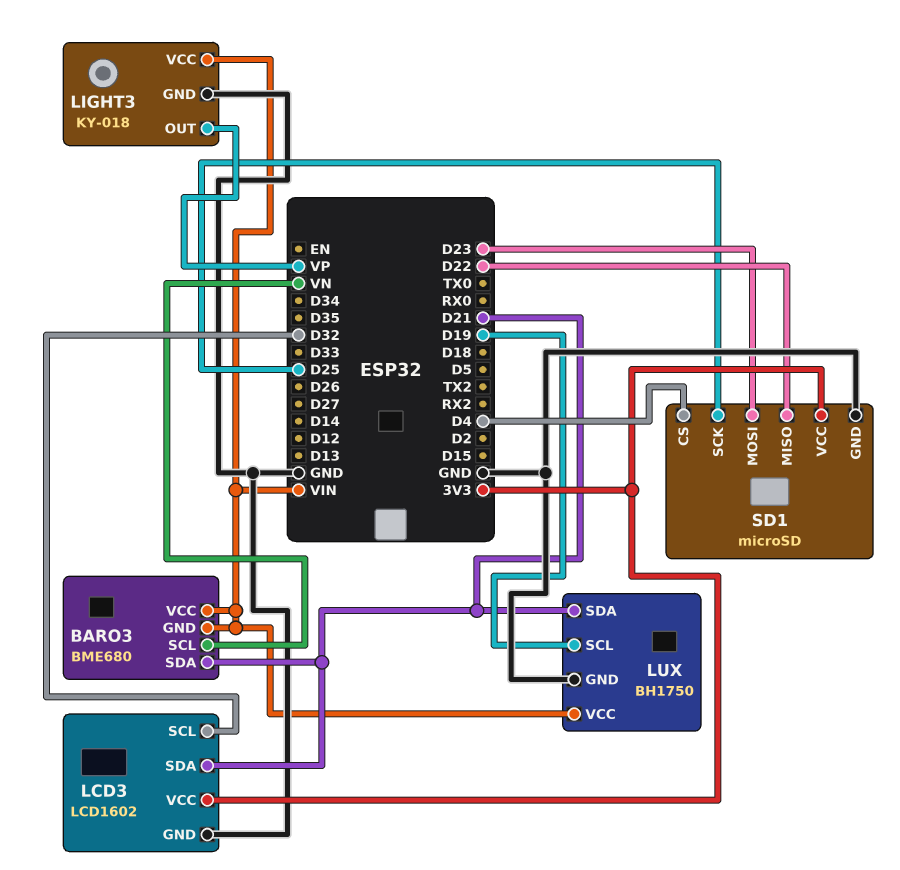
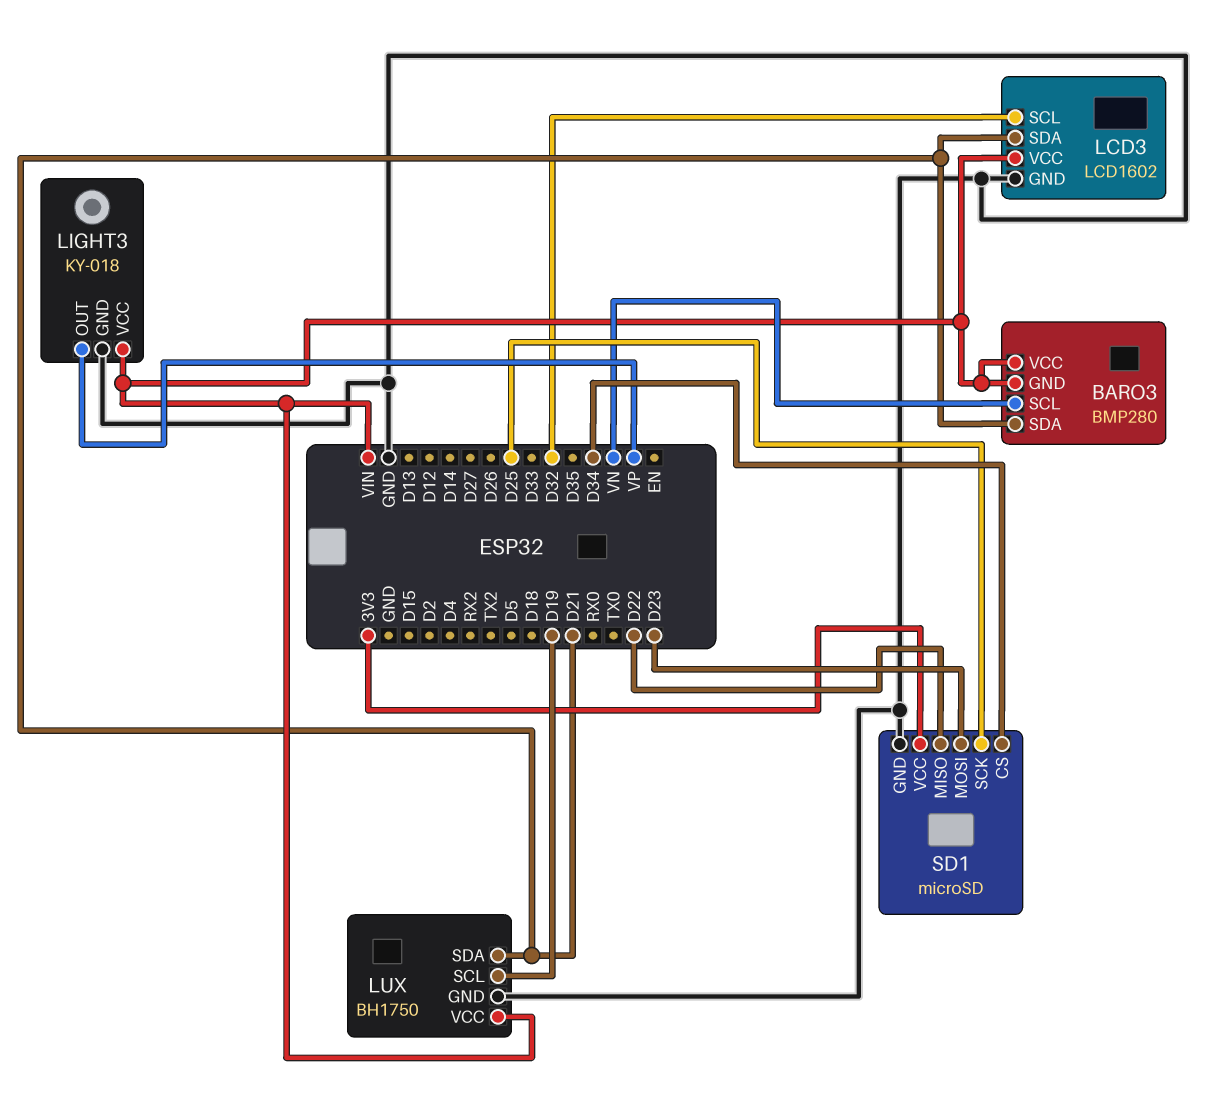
BARO3: BME680 -> BMP280
LCD3 pin VCC: 3V3 -> VIN
SD1 pin CS: D4 -> D34

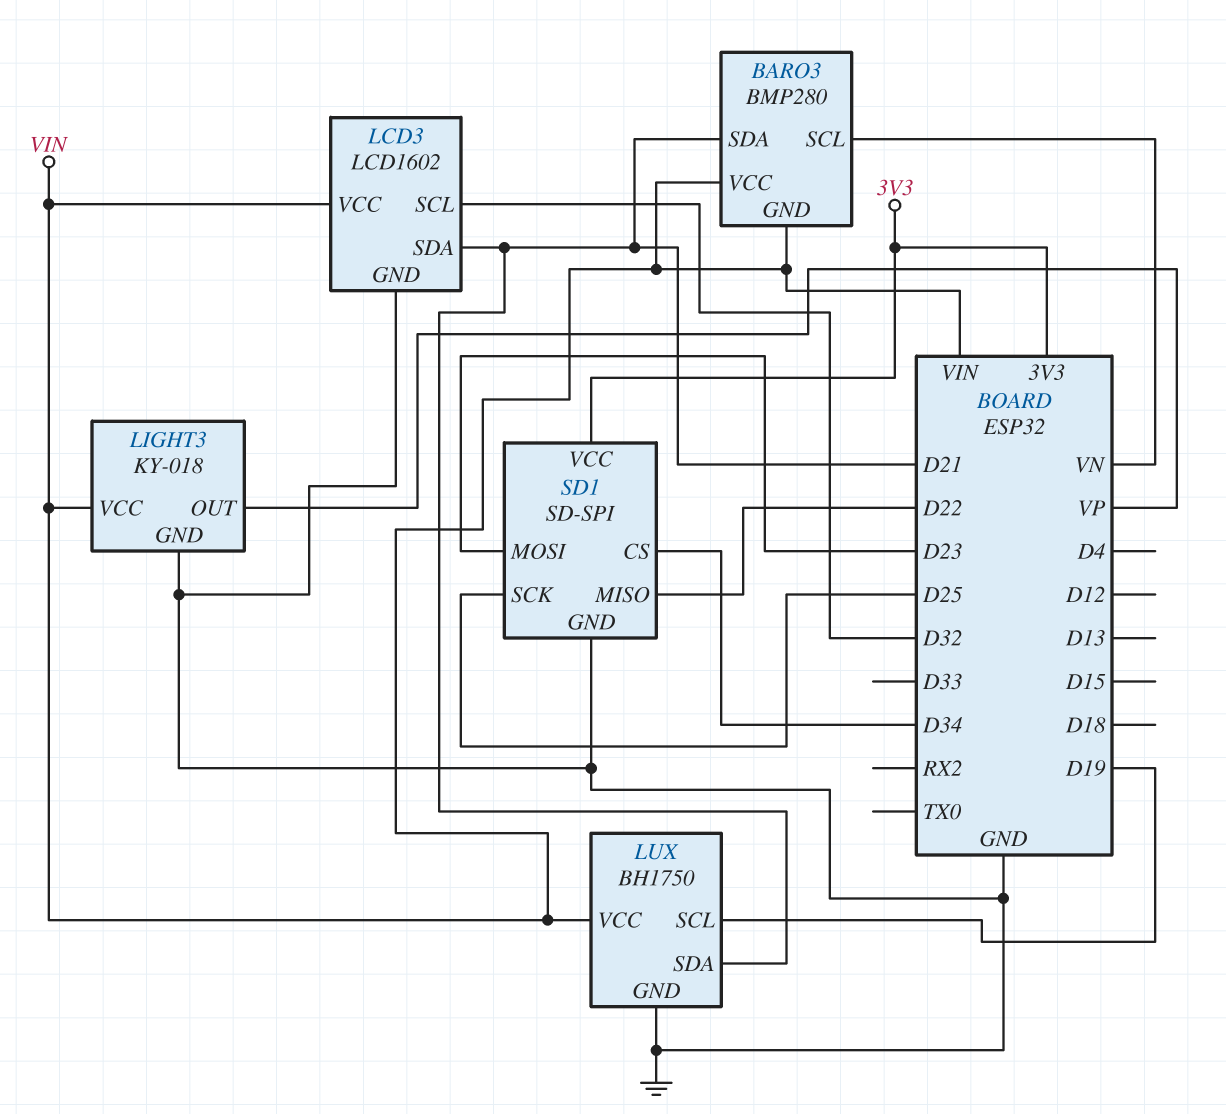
SD1: microSD -> SD-SPI

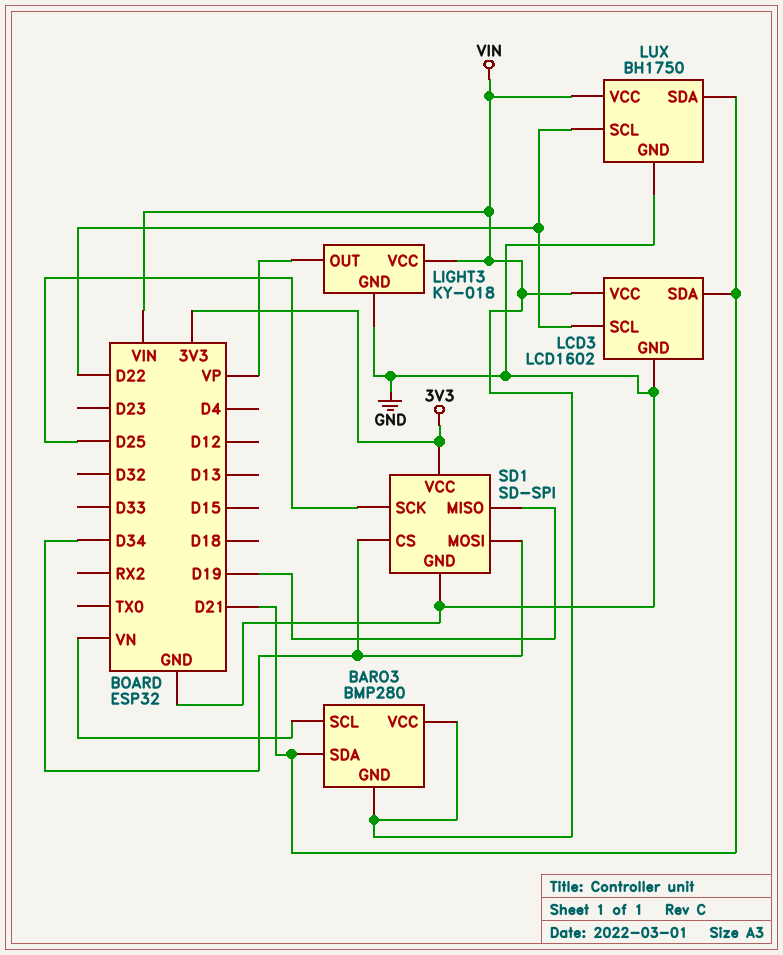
LCD3 pin SCL: D32 -> D22
LUX pin SCL: D19 -> D22
SD1 pin MISO: D22 -> D19
SD1 pin MOSI: D23 -> D34

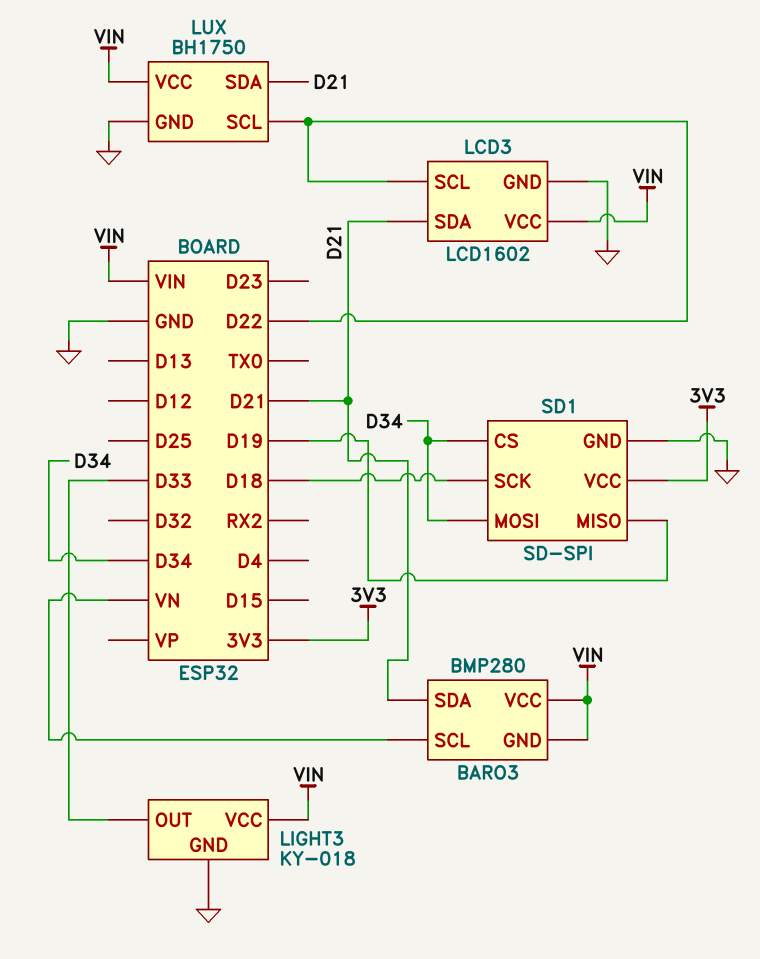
LIGHT3 pin OUT: VP -> D33
SD1 pin SCK: D25 -> D18

